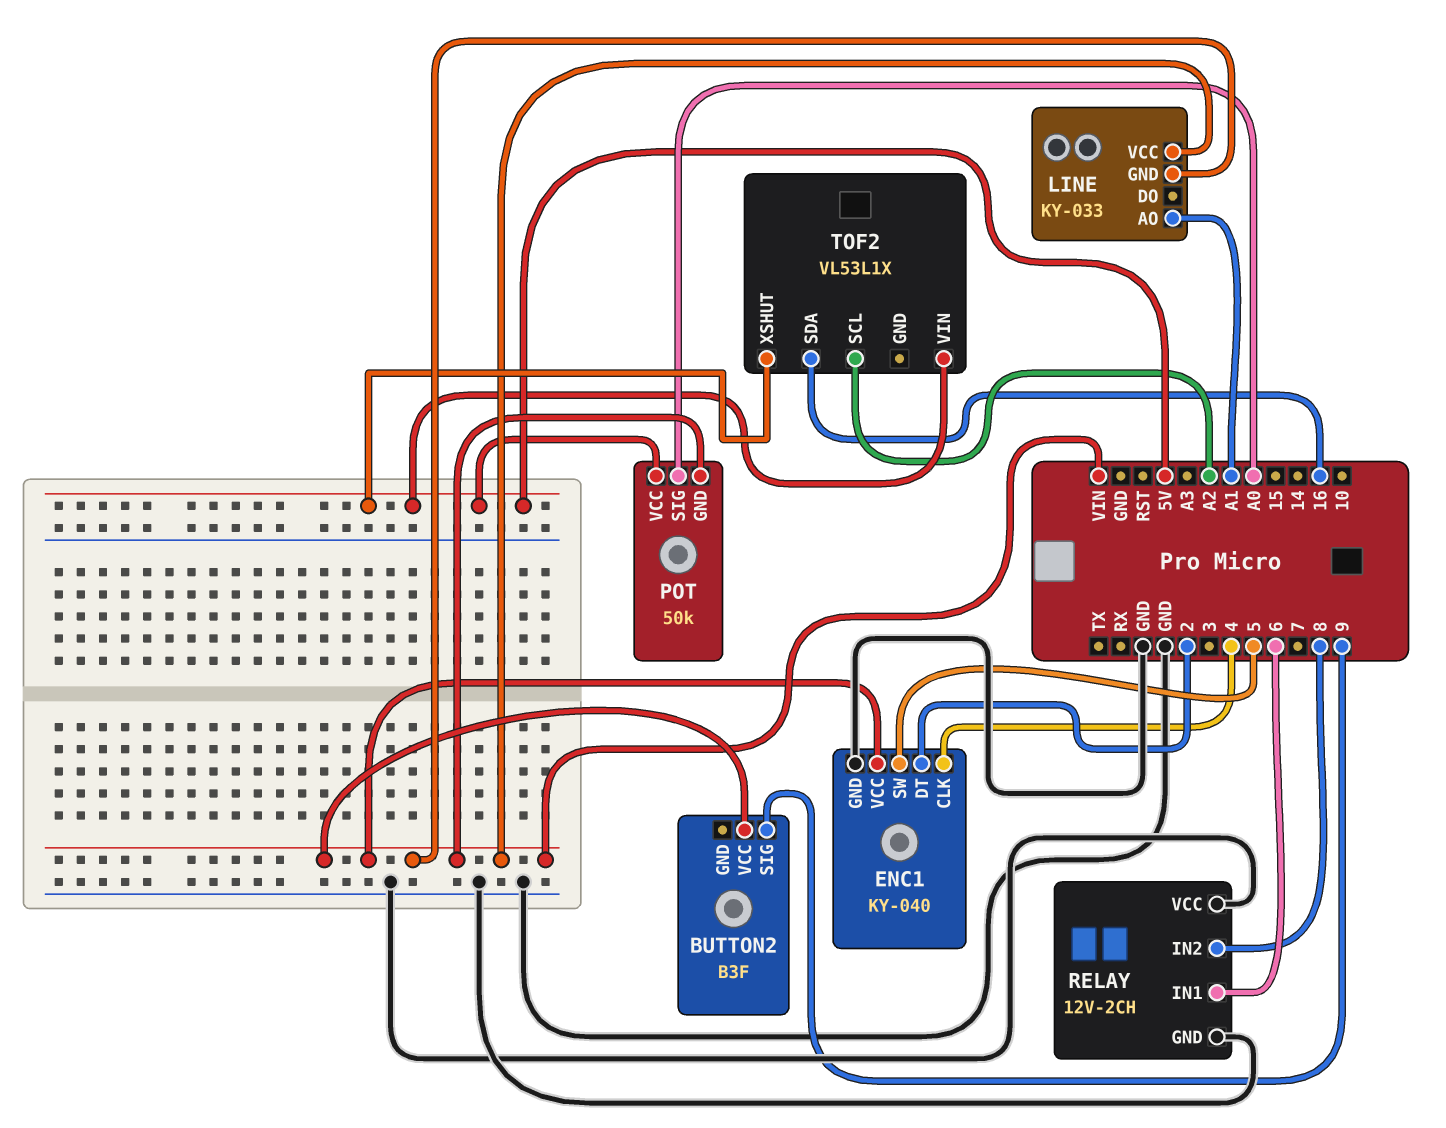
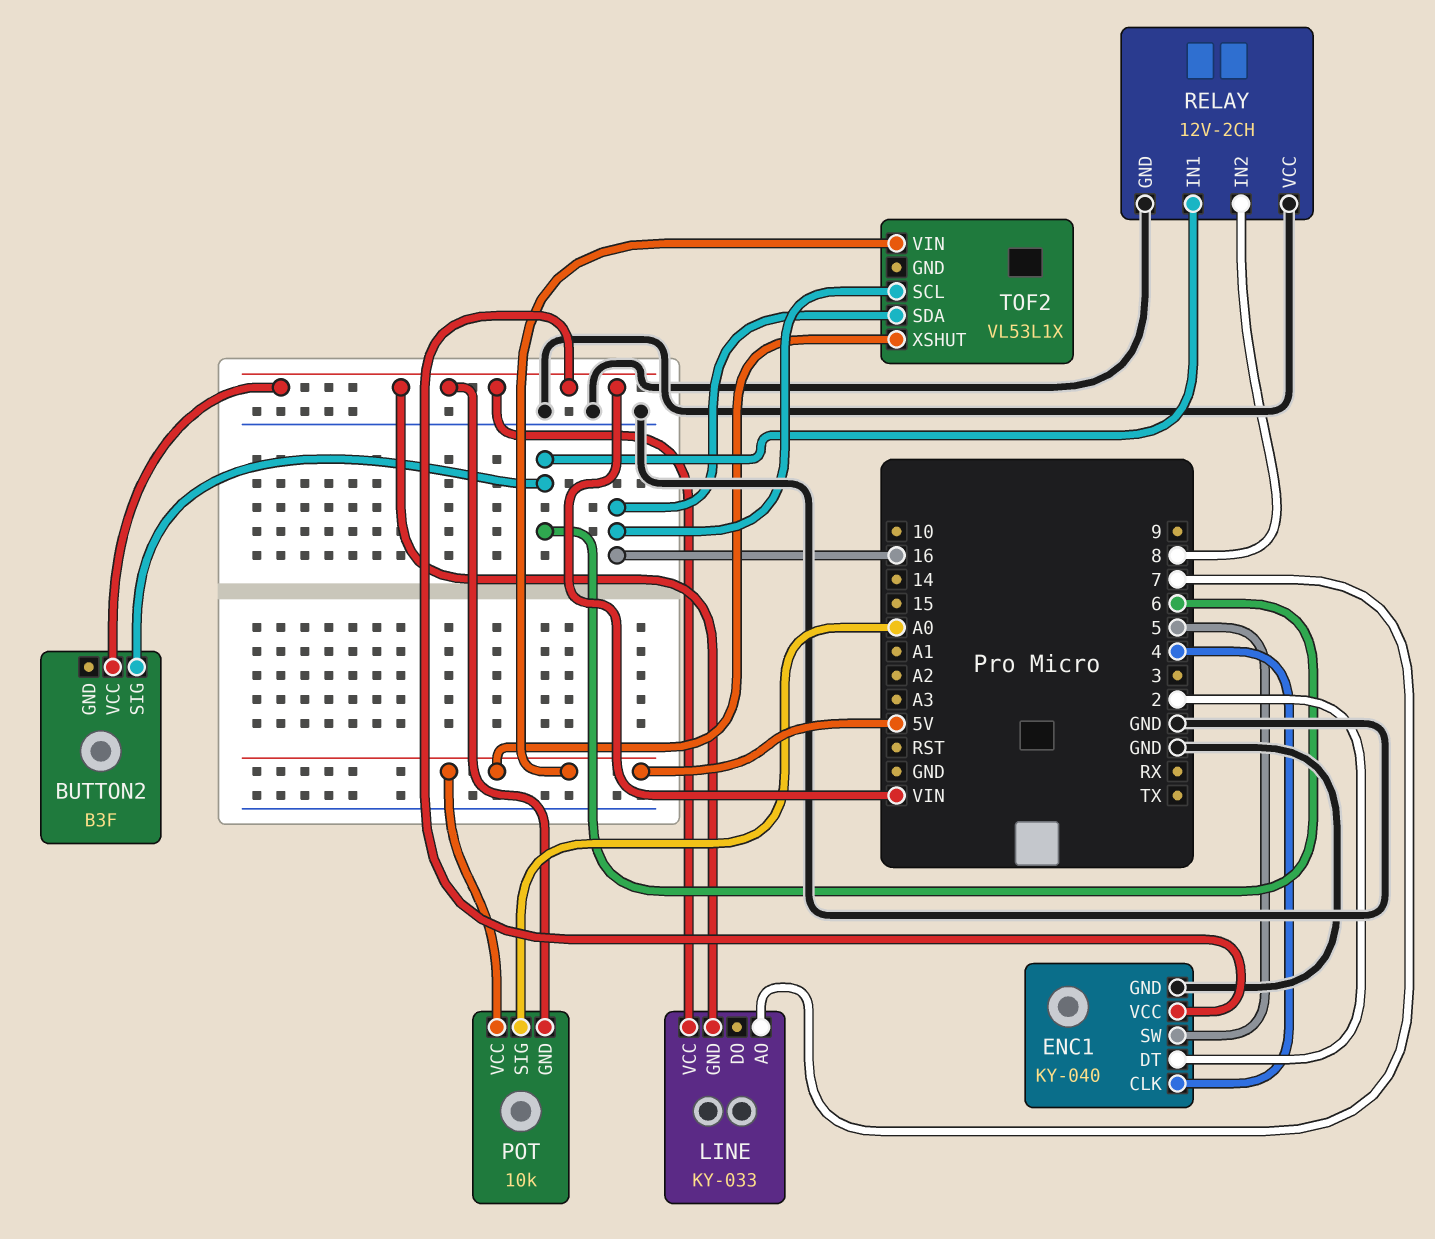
BUTTON2 pin SIG: 9 -> 6
LINE pin AO: A1 -> 7
POT: 50k -> 10k
TOF2 pin SCL: A2 -> 16

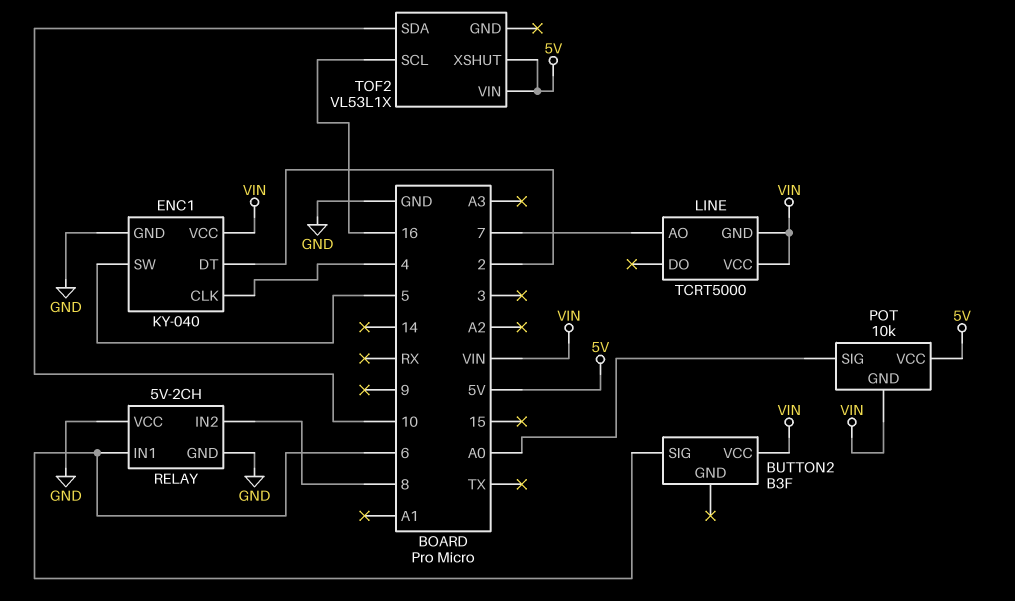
LINE: KY-033 -> TCRT5000
RELAY: 12V-2CH -> 5V-2CH
TOF2 pin SDA: 16 -> 10

